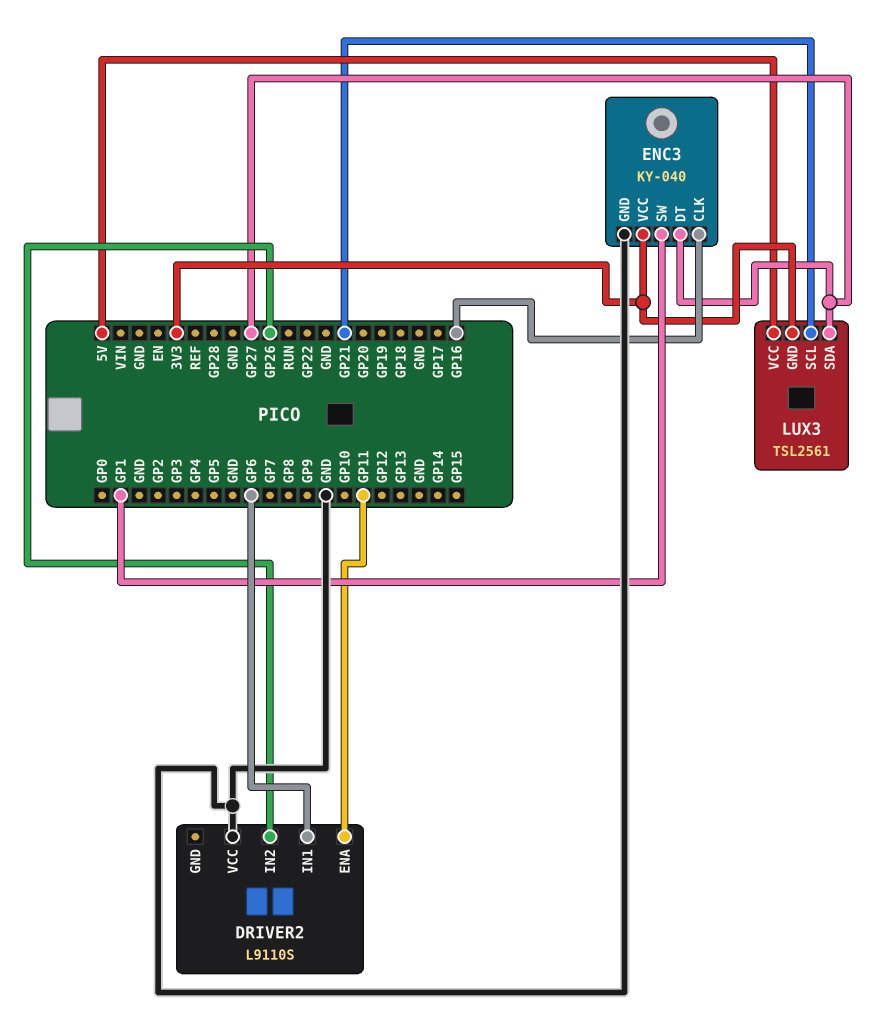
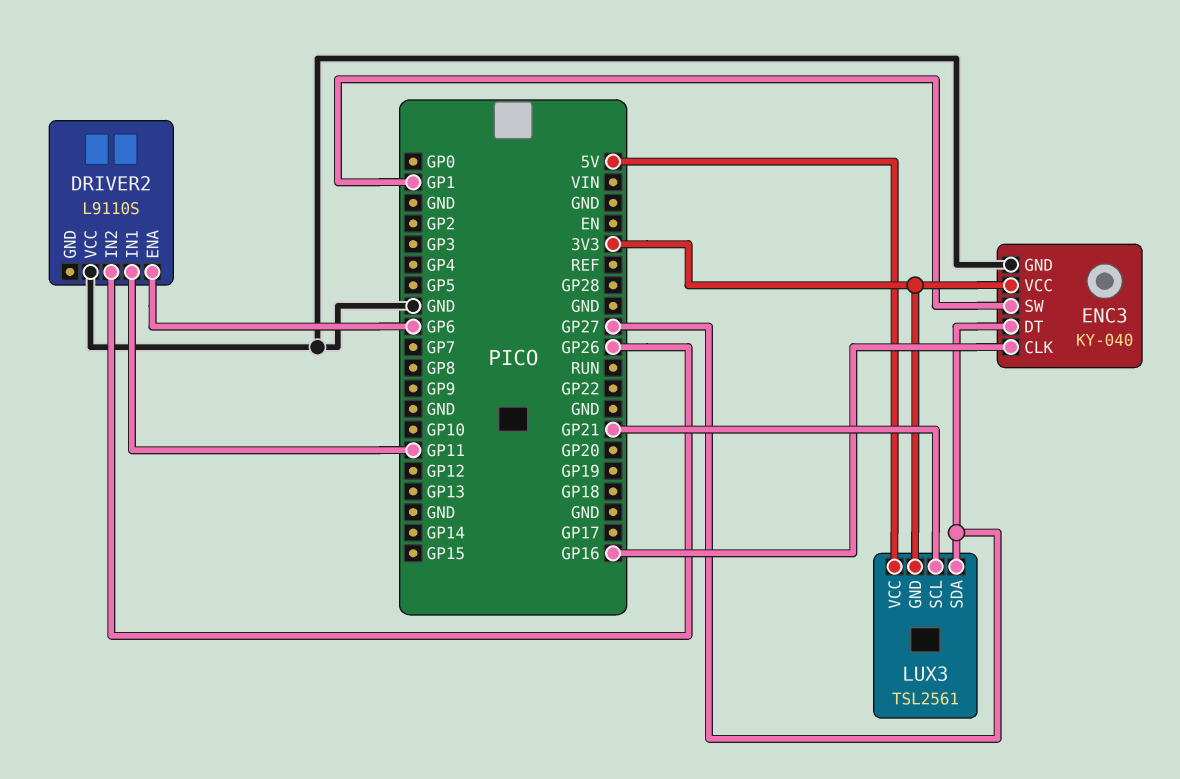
DRIVER2 pin ENA: GP11 -> GP6
DRIVER2 pin IN1: GP6 -> GP11

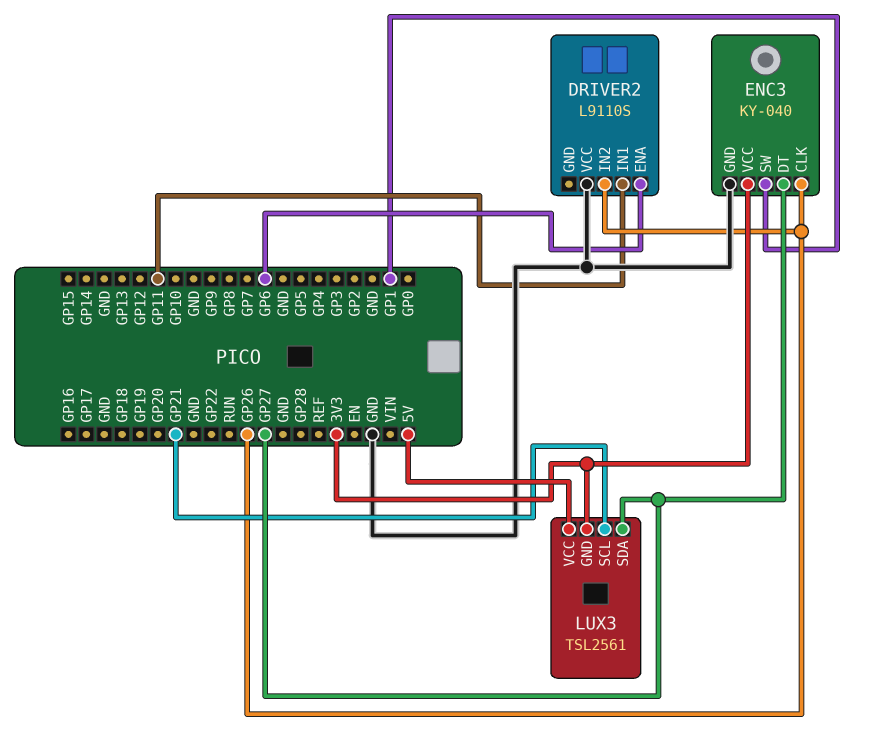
ENC3 pin CLK: GP16 -> GP26

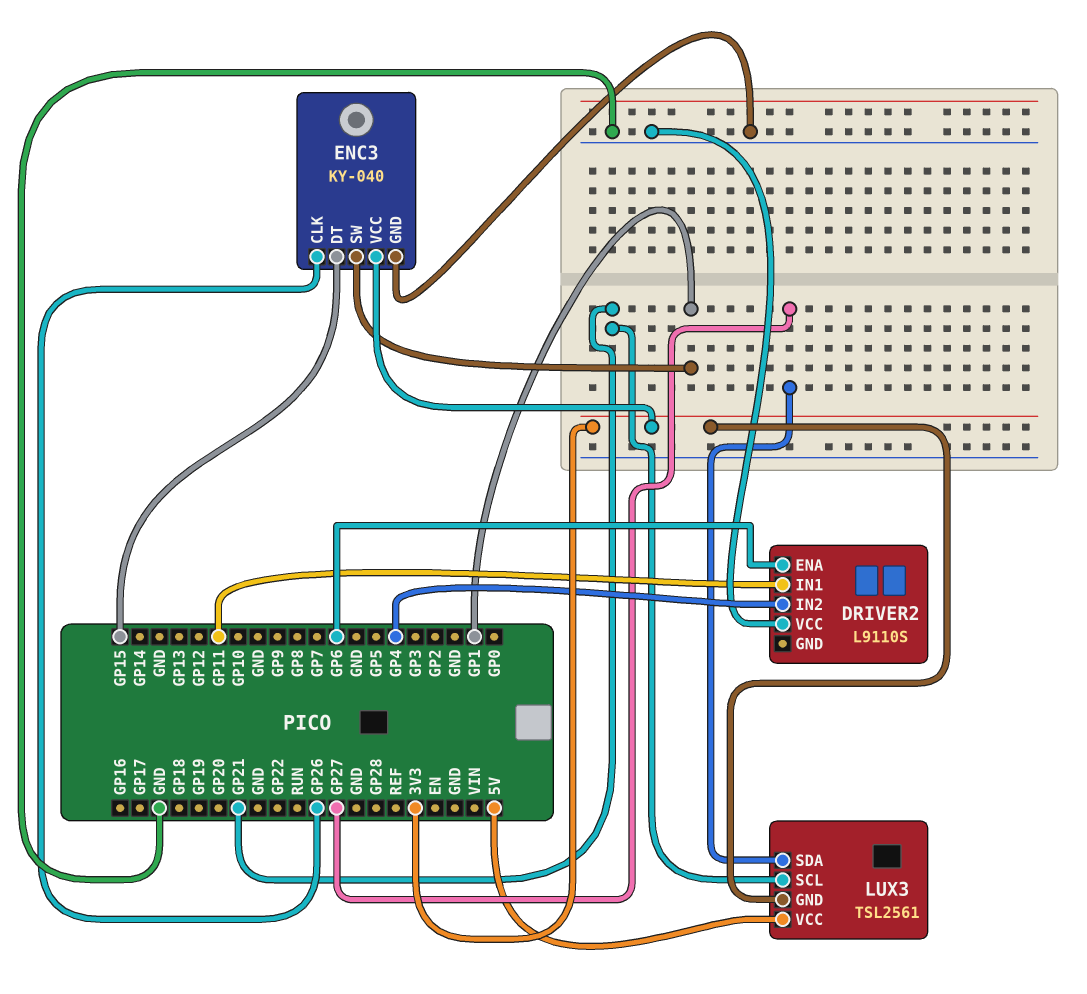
DRIVER2 pin IN2: GP26 -> GP4
ENC3 pin DT: GP27 -> GP15

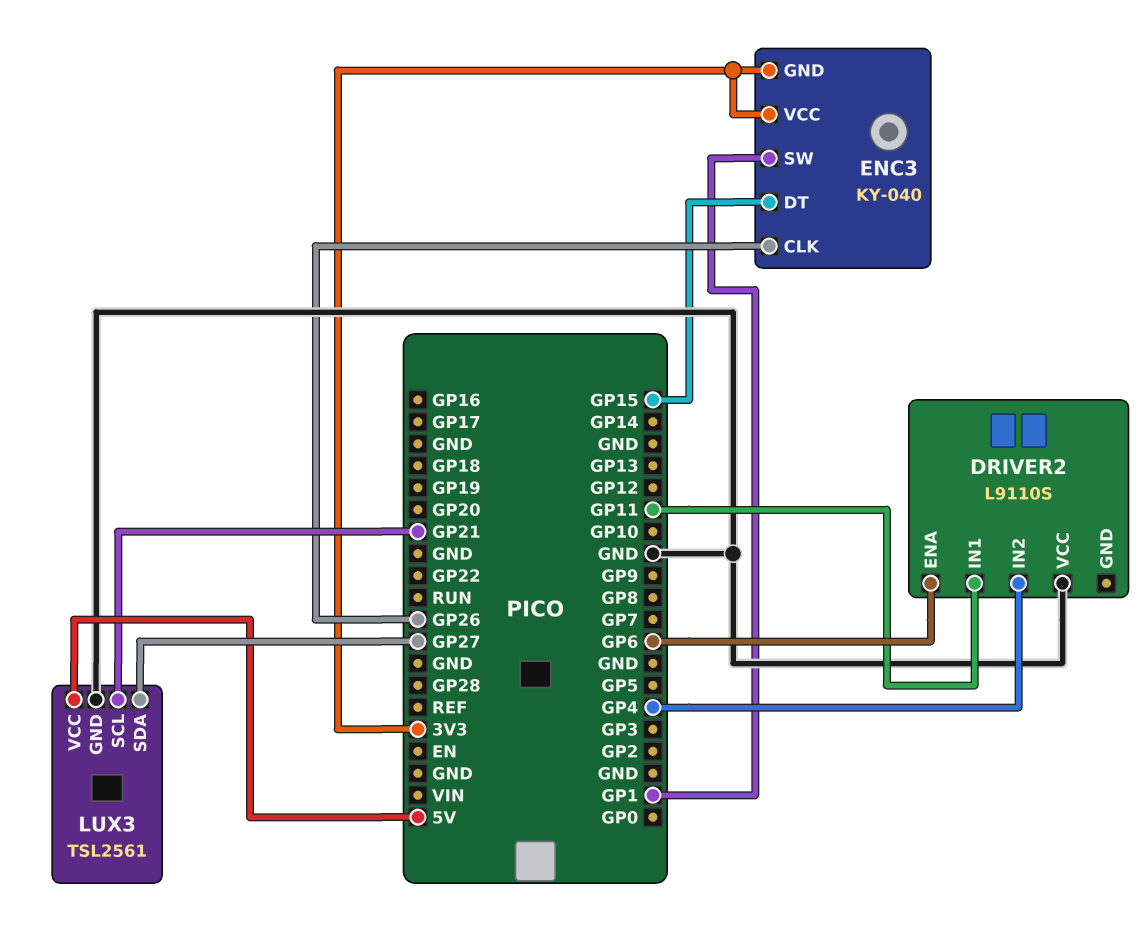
ENC3 pin GND: GND -> 3V3
LUX3 pin GND: 3V3 -> GND

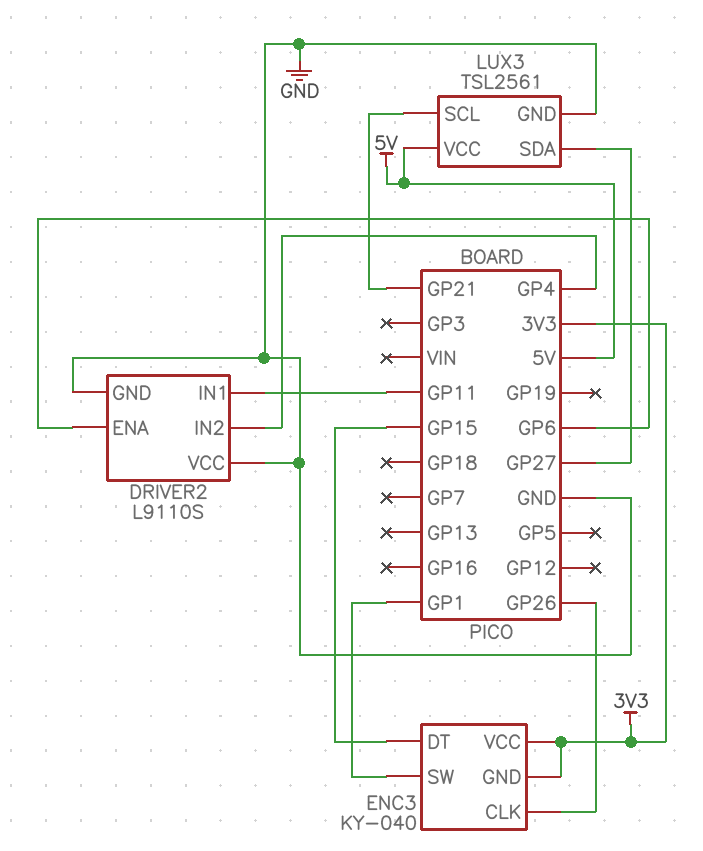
DRIVER2 pin GND: none -> GND

